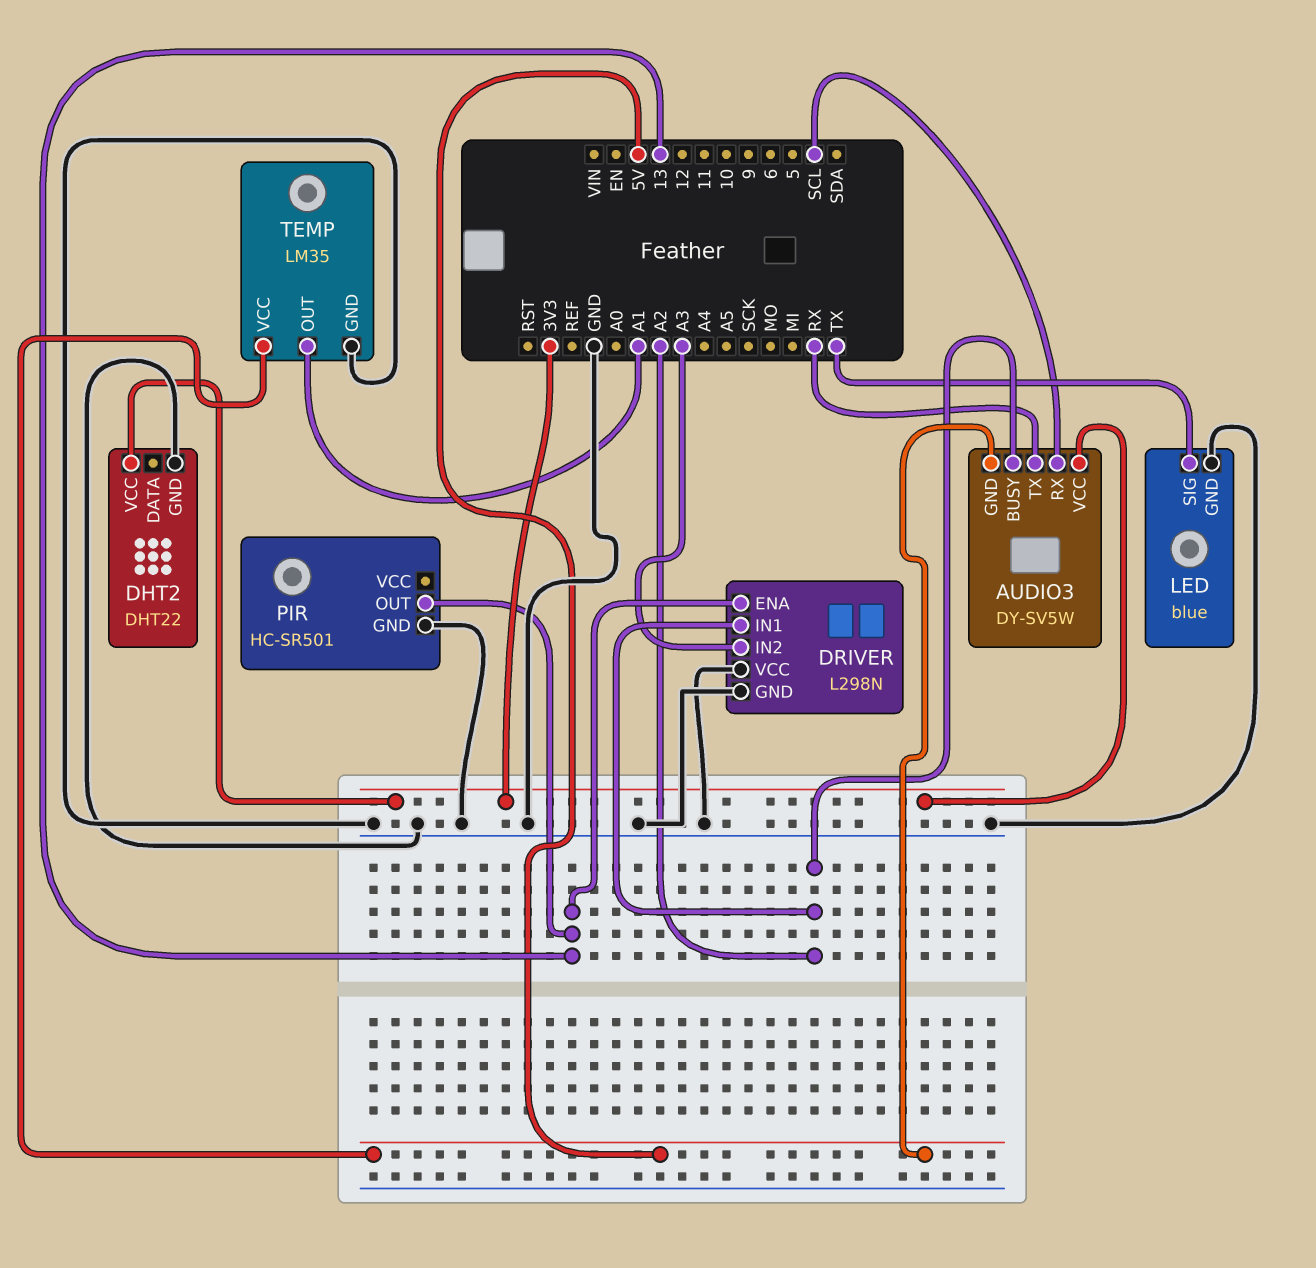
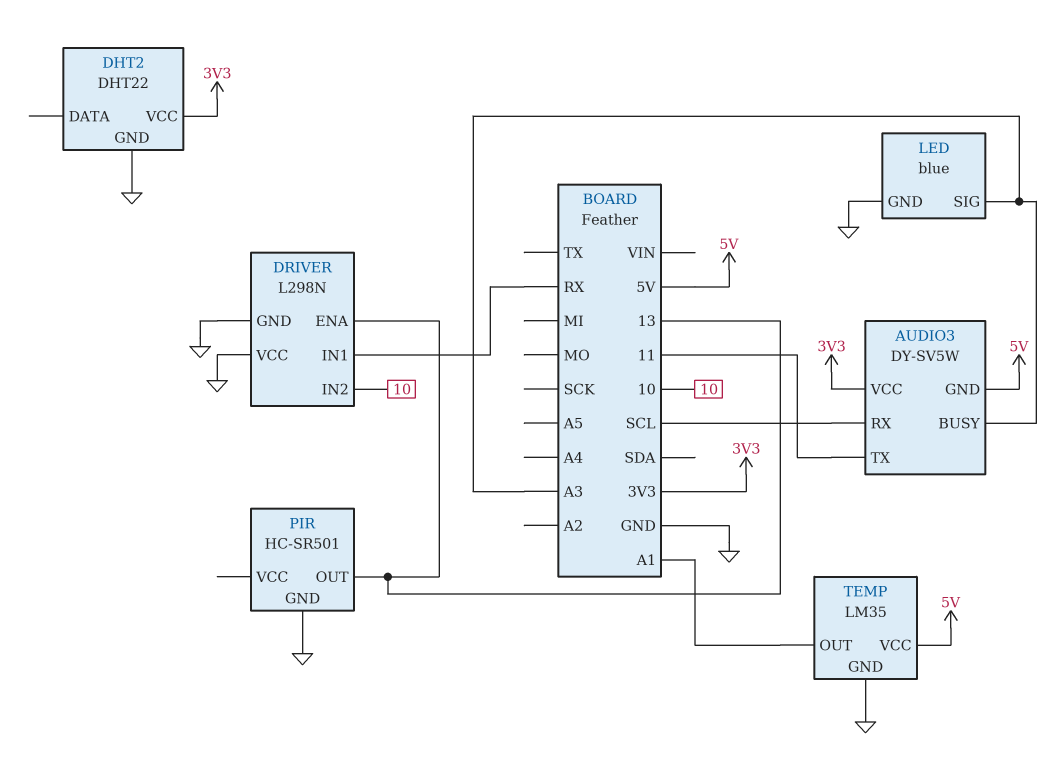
AUDIO3 pin BUSY: A2 -> A3
AUDIO3 pin TX: RX -> 11
DRIVER pin IN1: A2 -> RX
DRIVER pin IN2: A3 -> 10
LED pin SIG: TX -> A3

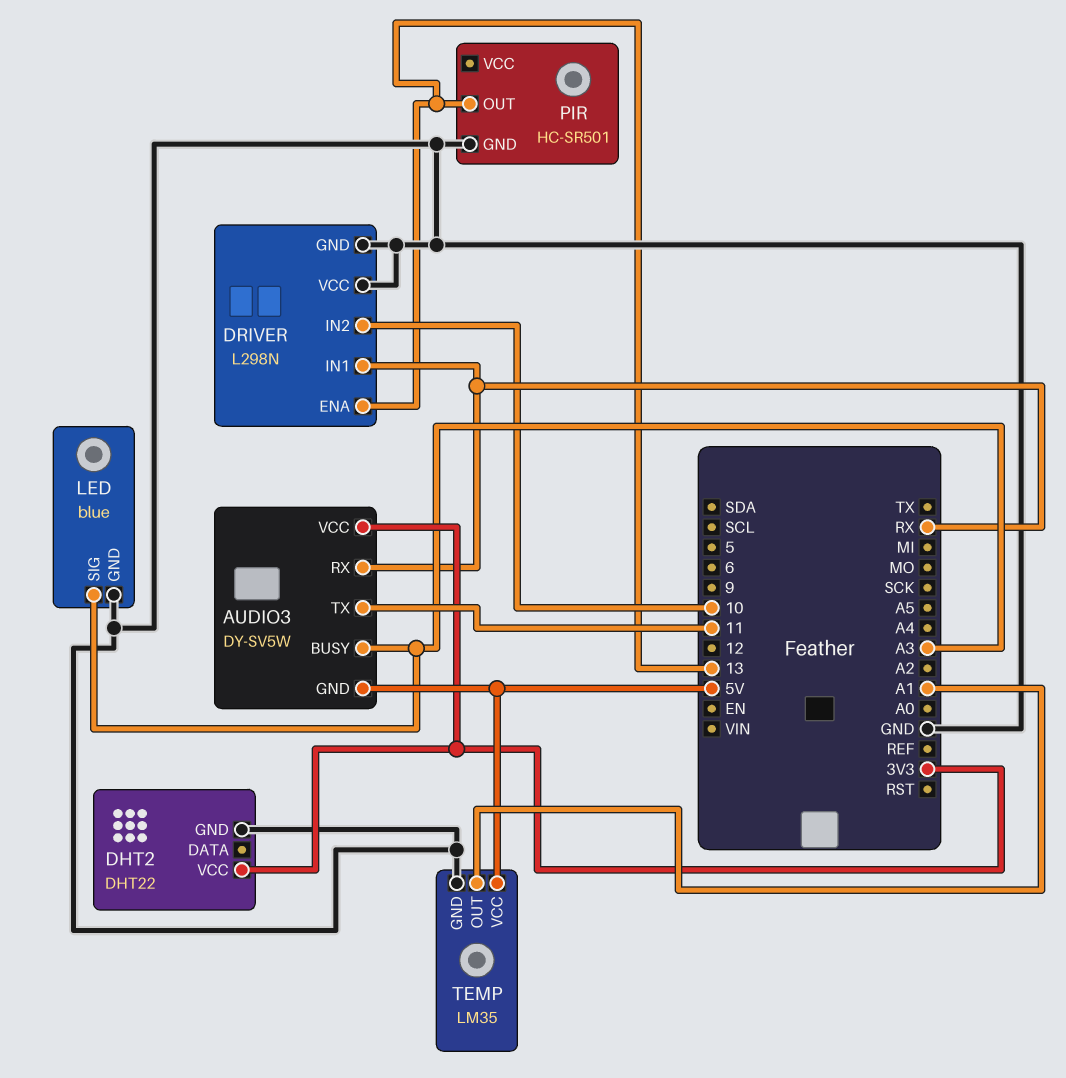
AUDIO3 pin RX: SCL -> RX

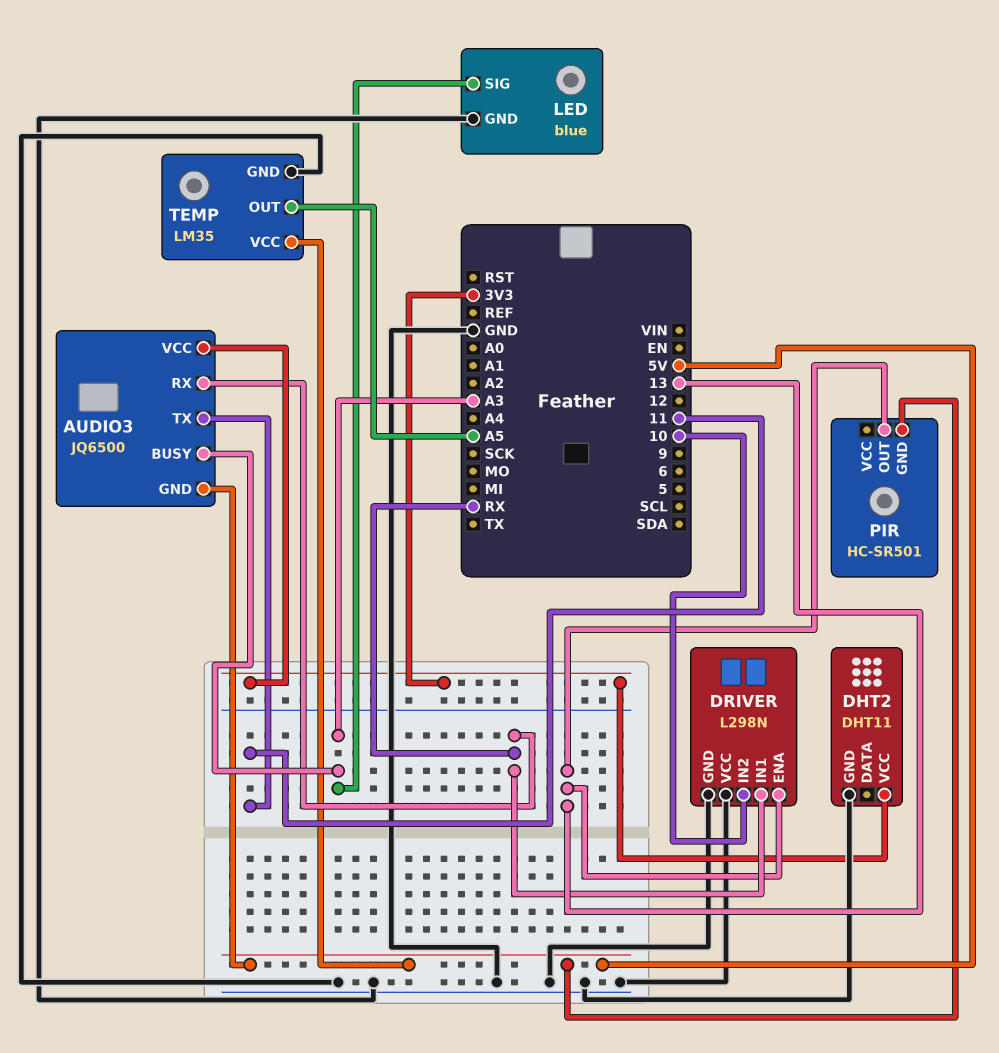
AUDIO3: DY-SV5W -> JQ6500
DHT2: DHT22 -> DHT11
PIR pin GND: GND -> 5V
TEMP pin OUT: A1 -> A5

